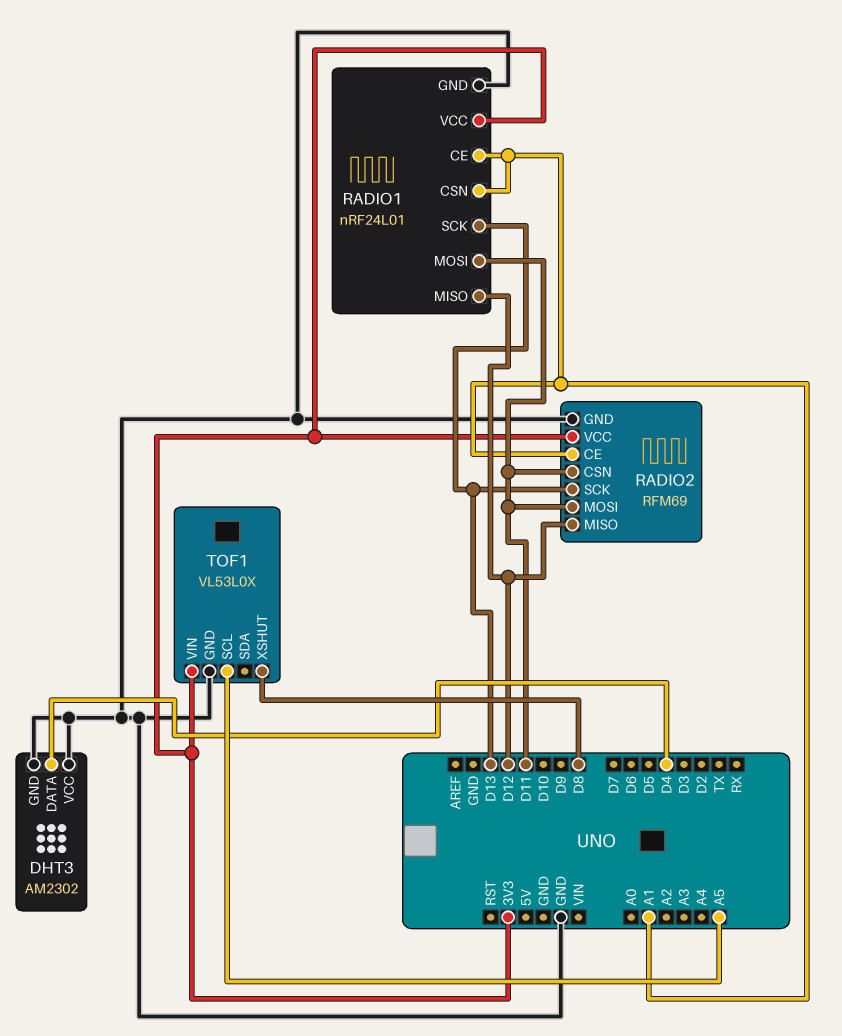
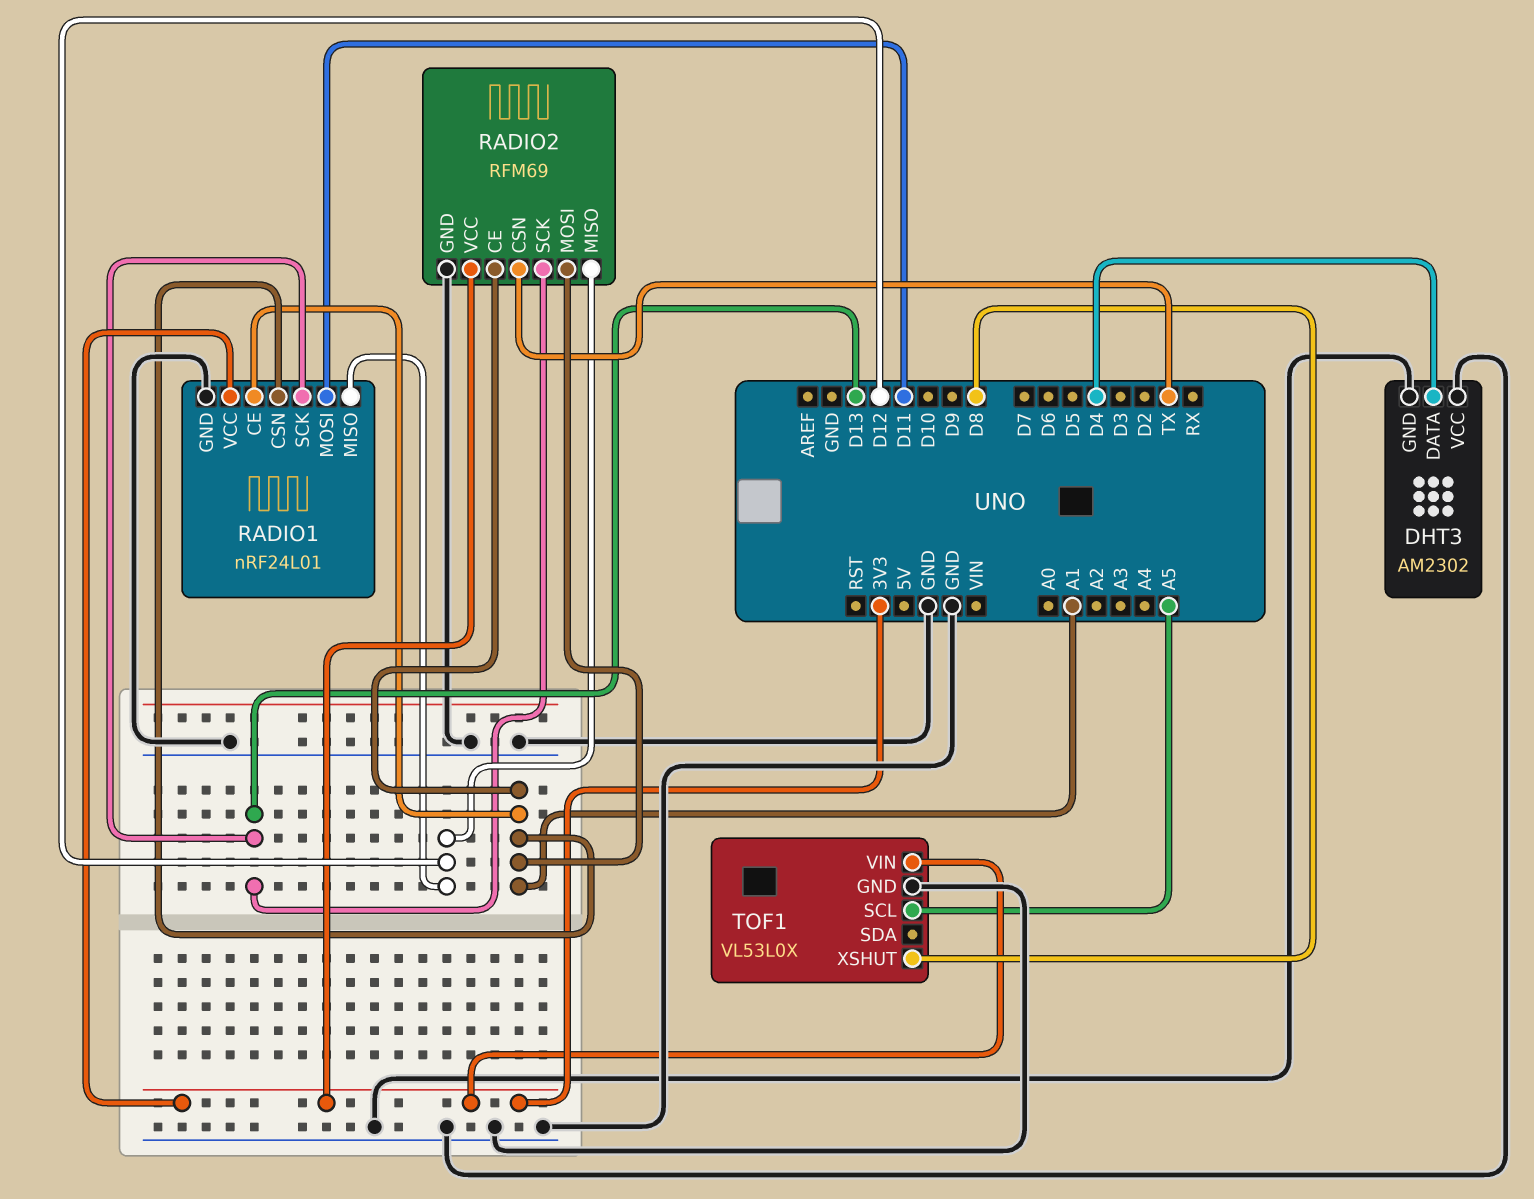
RADIO2 pin CSN: D11 -> TX
RADIO2 pin MOSI: D11 -> A1

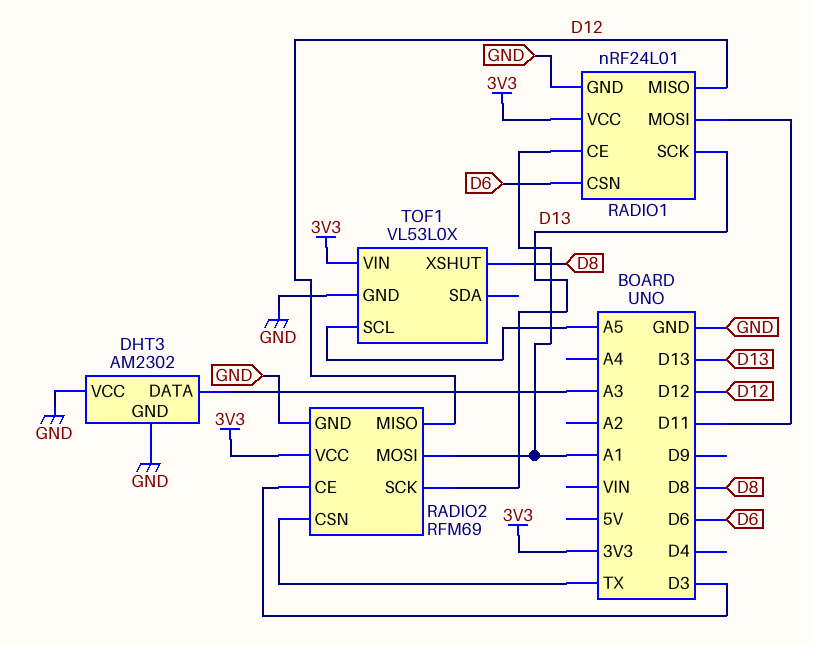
DHT3 pin DATA: D4 -> A3
RADIO1 pin CSN: A1 -> D6
RADIO2 pin CE: A1 -> D3

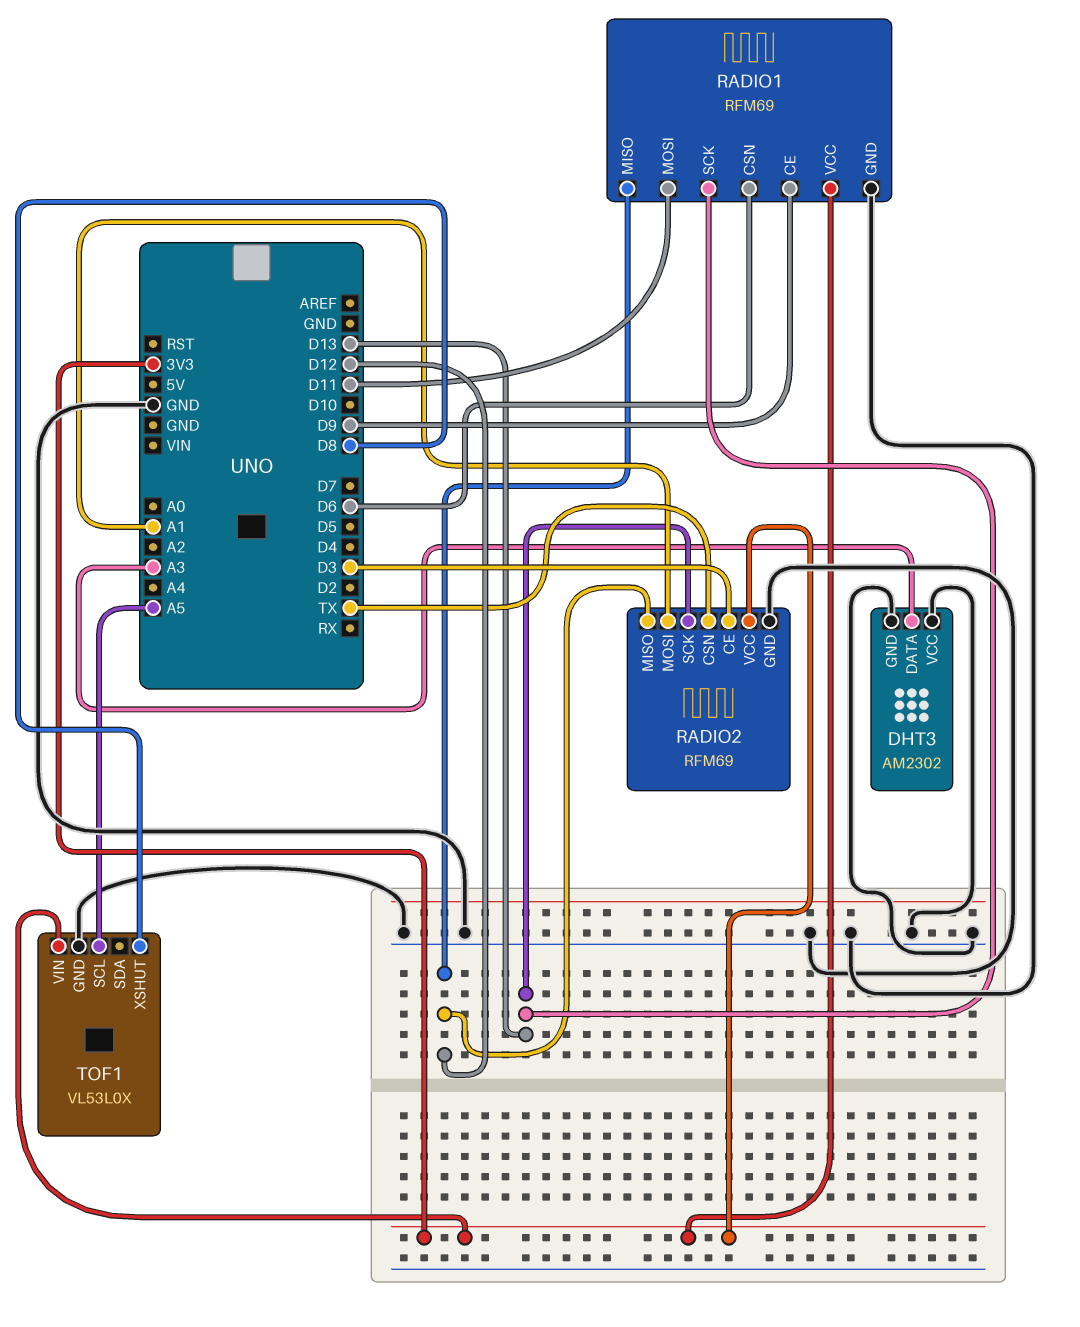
RADIO1: nRF24L01 -> RFM69
RADIO1 pin CE: A1 -> D9

